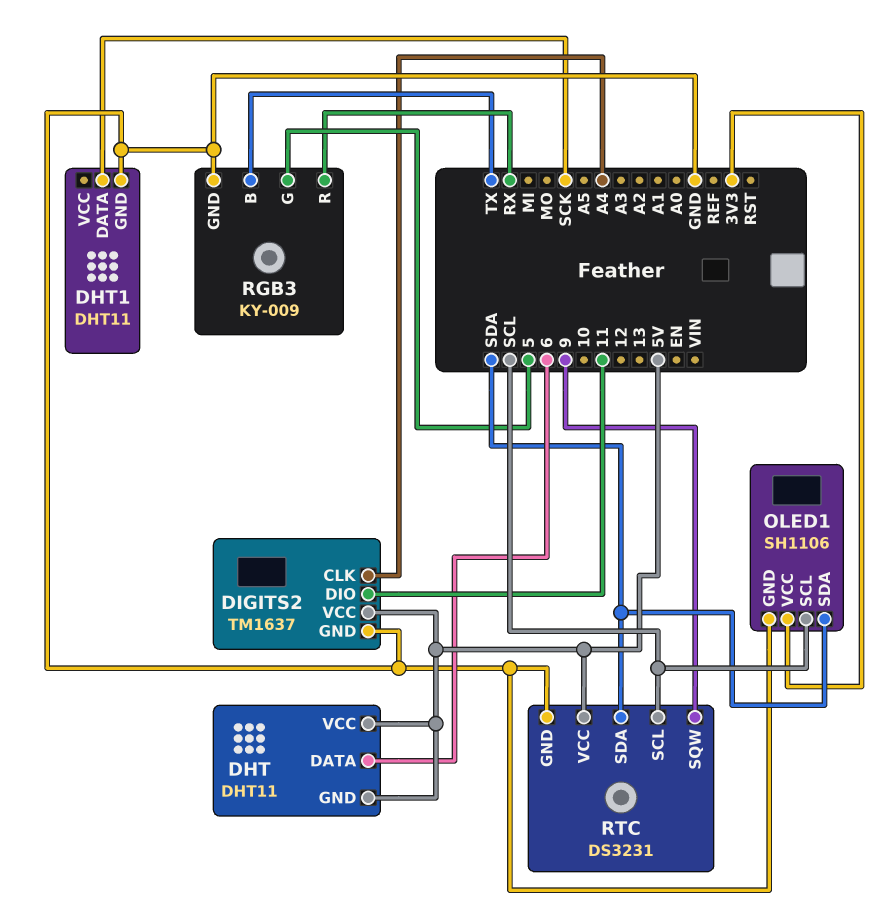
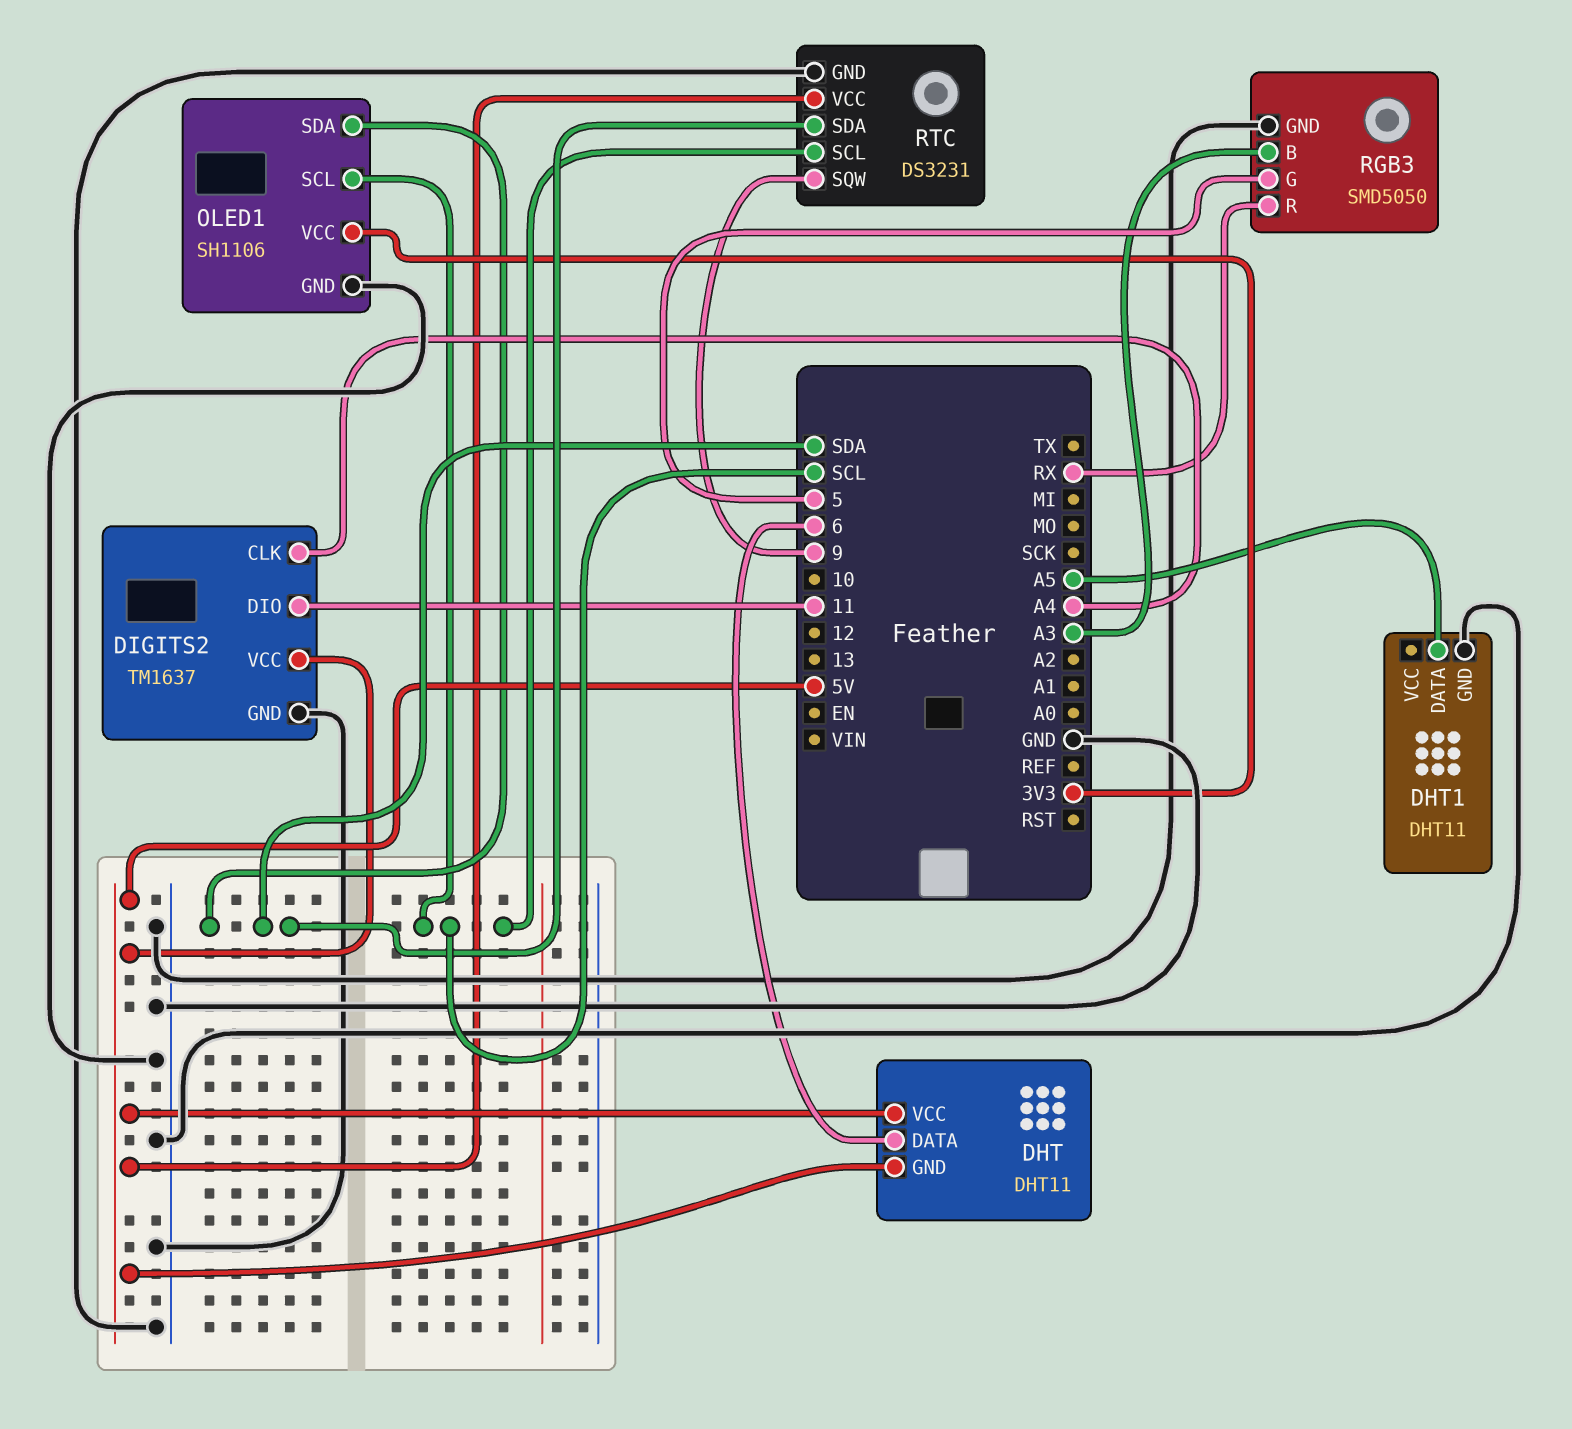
DHT1 pin DATA: SCK -> A5
RGB3: KY-009 -> SMD5050
RGB3 pin B: TX -> A3

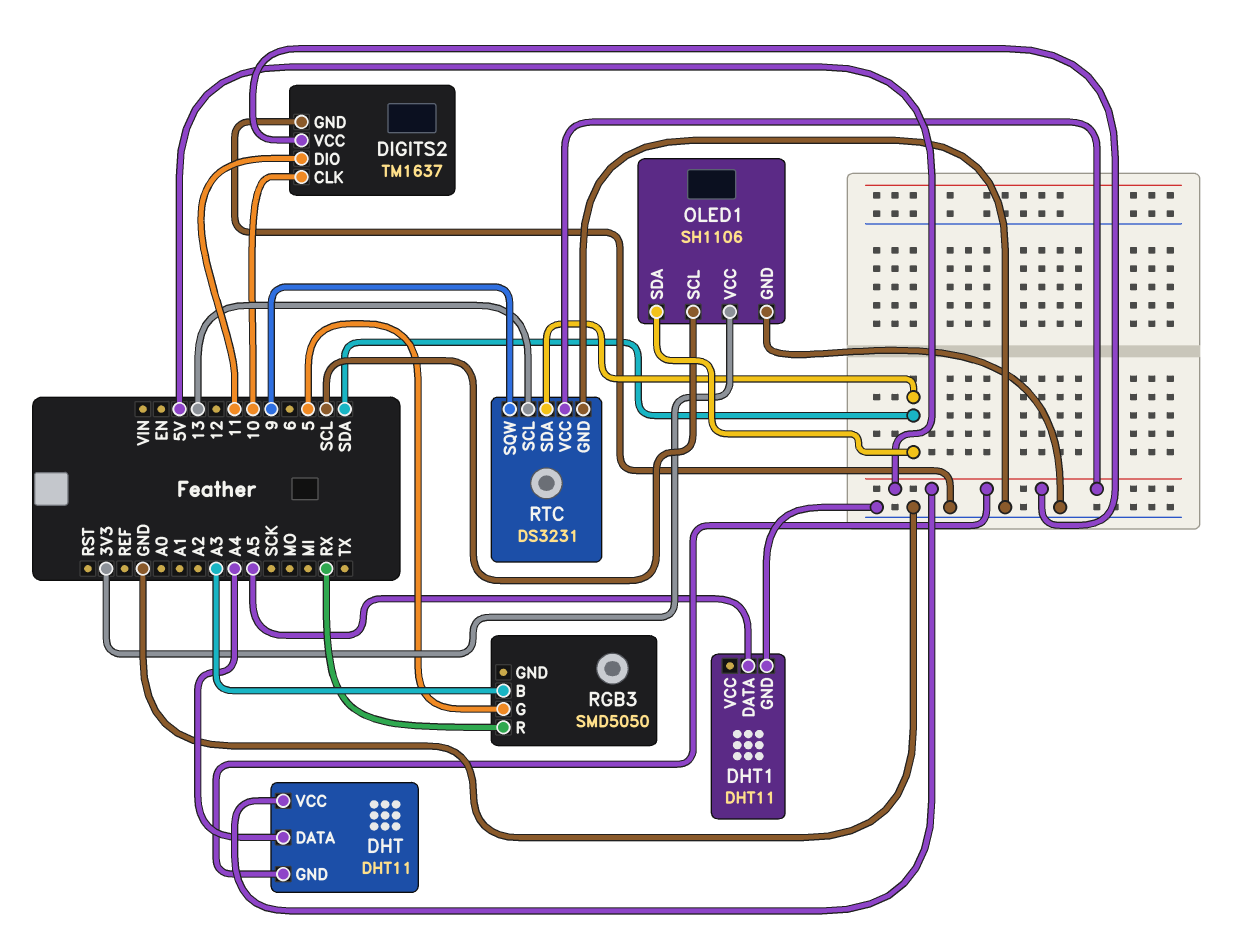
DHT pin DATA: 6 -> A4
DIGITS2 pin CLK: A4 -> 10
RGB3 pin GND: GND -> none
RTC pin SCL: SCL -> 13

